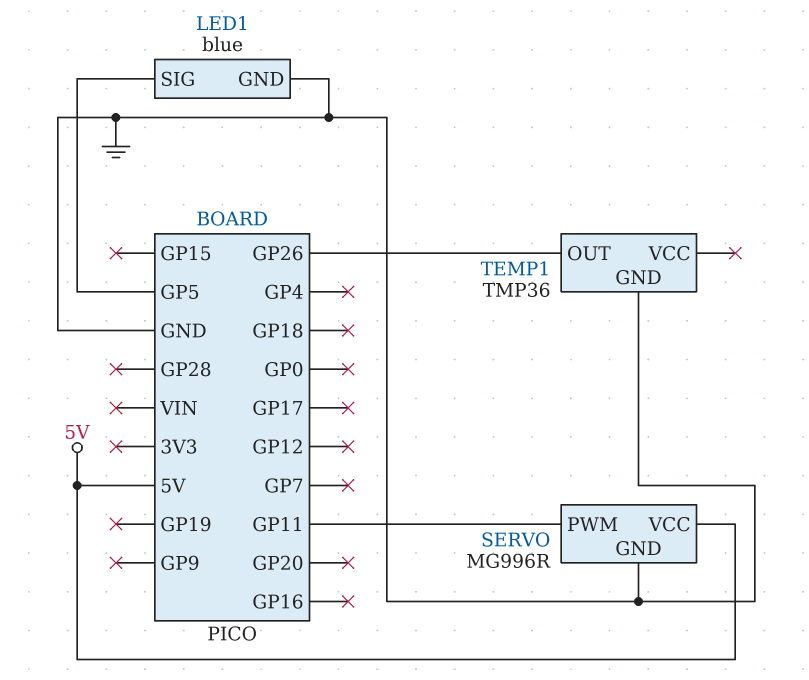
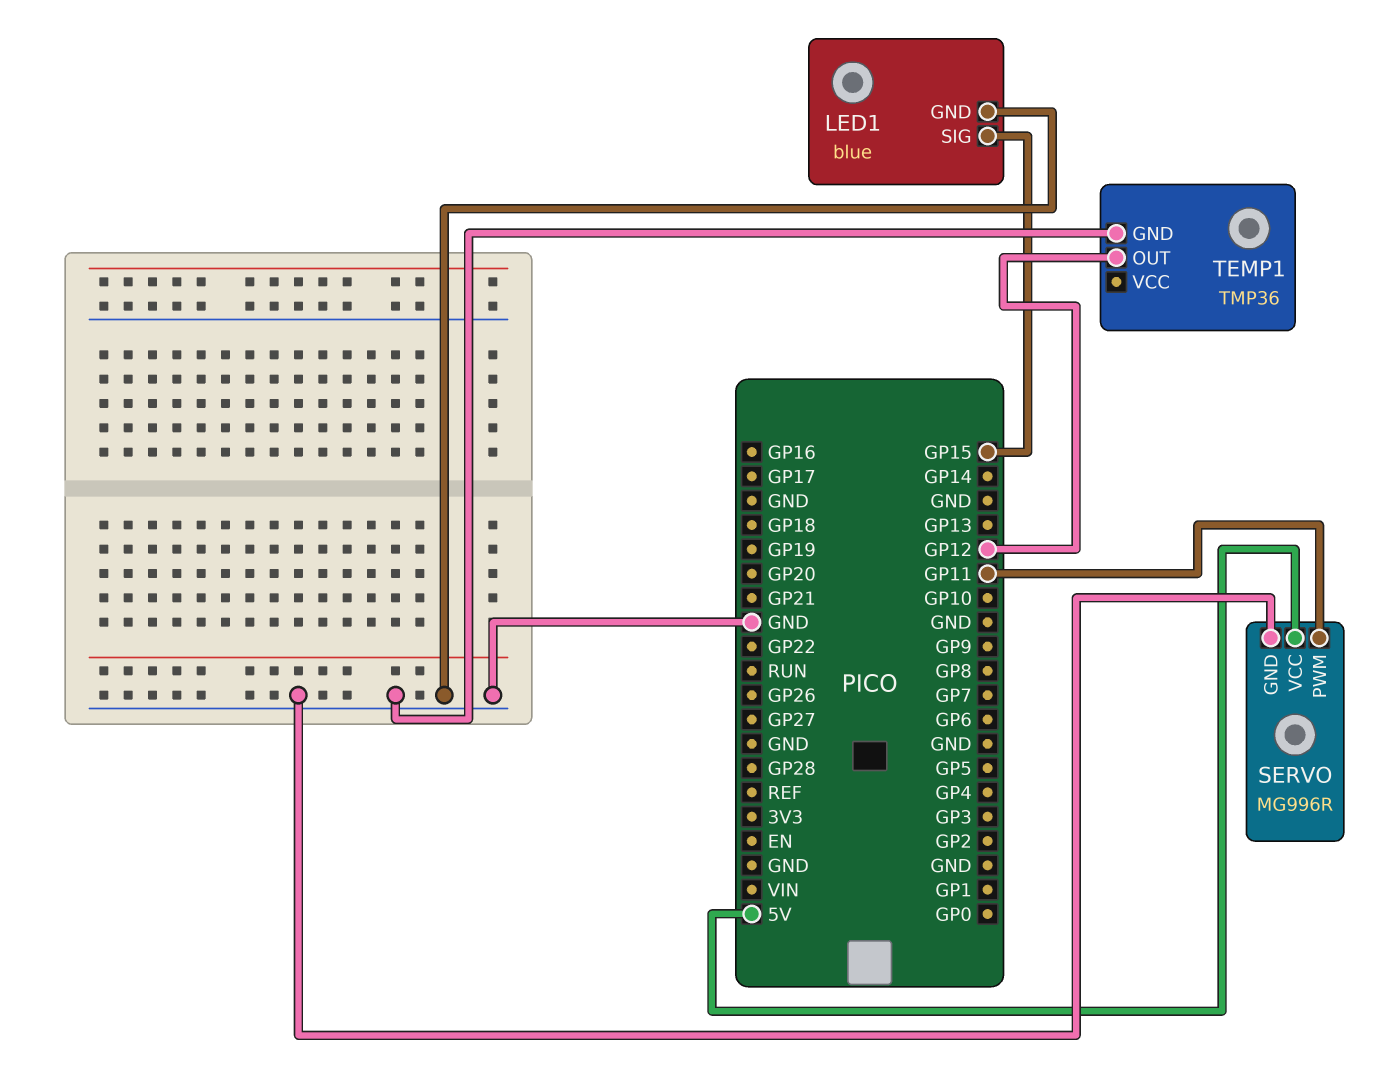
LED1 pin SIG: GP5 -> GP15
TEMP1 pin OUT: GP26 -> GP12

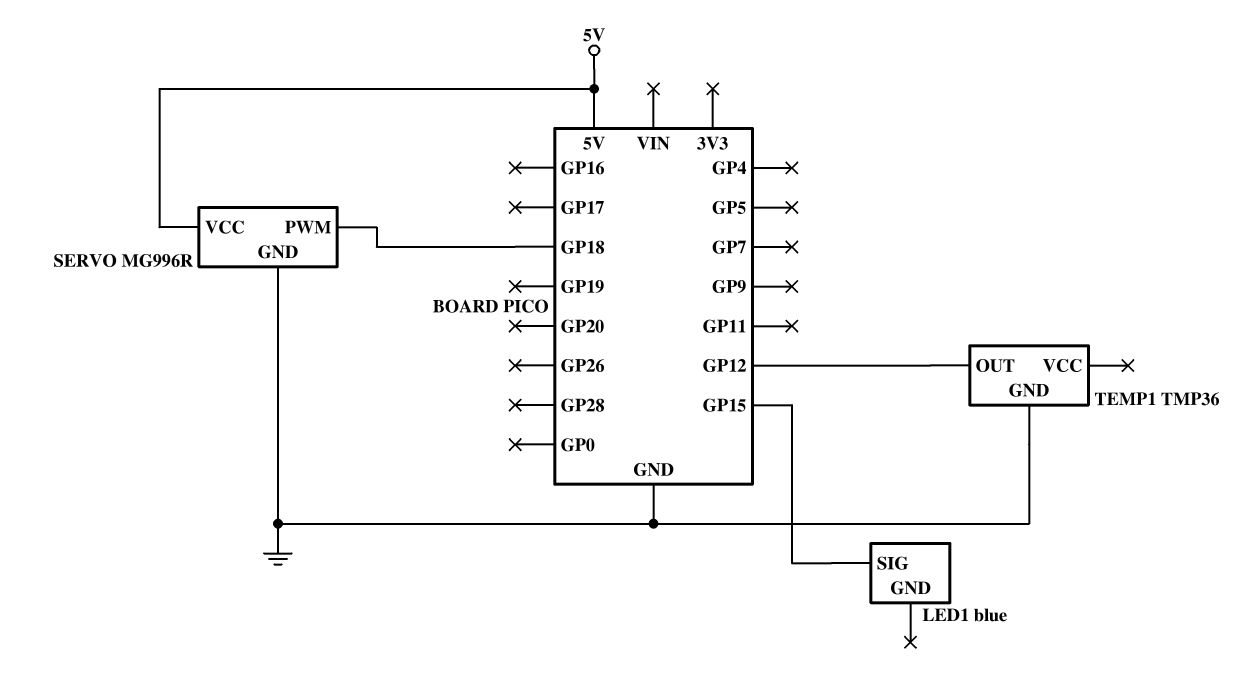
LED1 pin GND: GND -> none
SERVO pin PWM: GP11 -> GP18

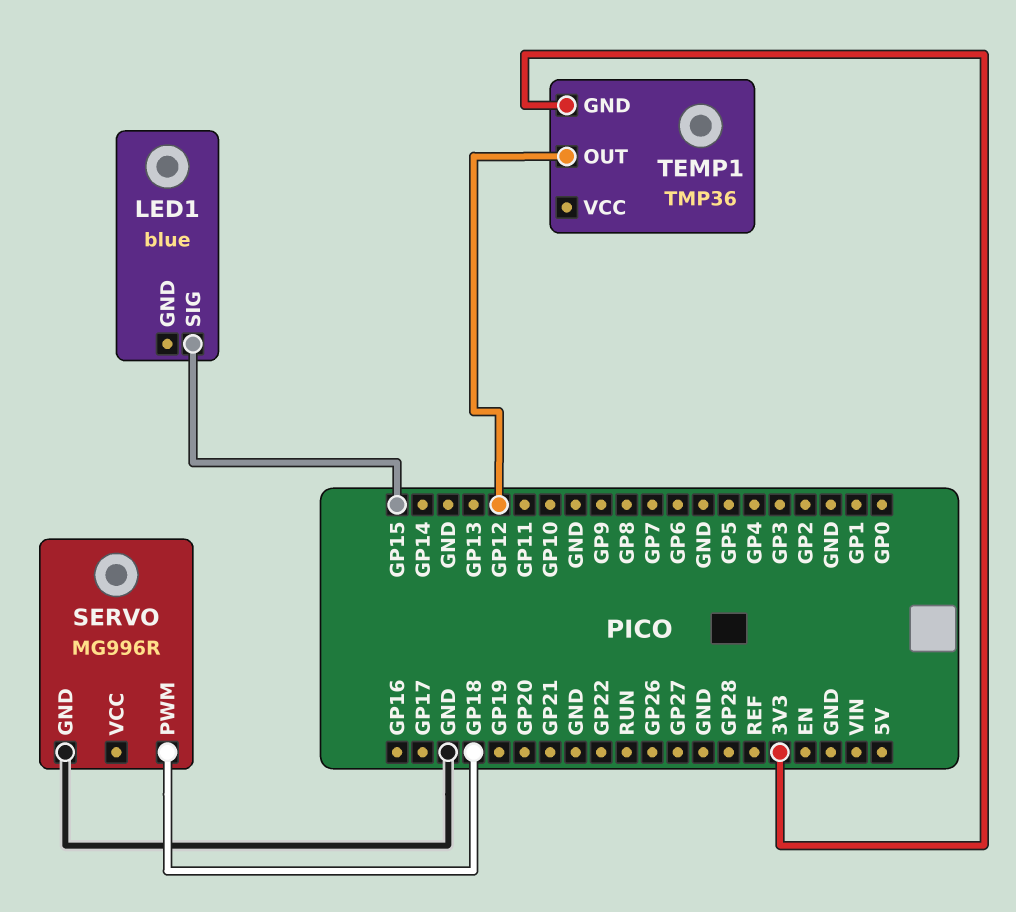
SERVO pin VCC: 5V -> none
TEMP1 pin GND: GND -> 3V3

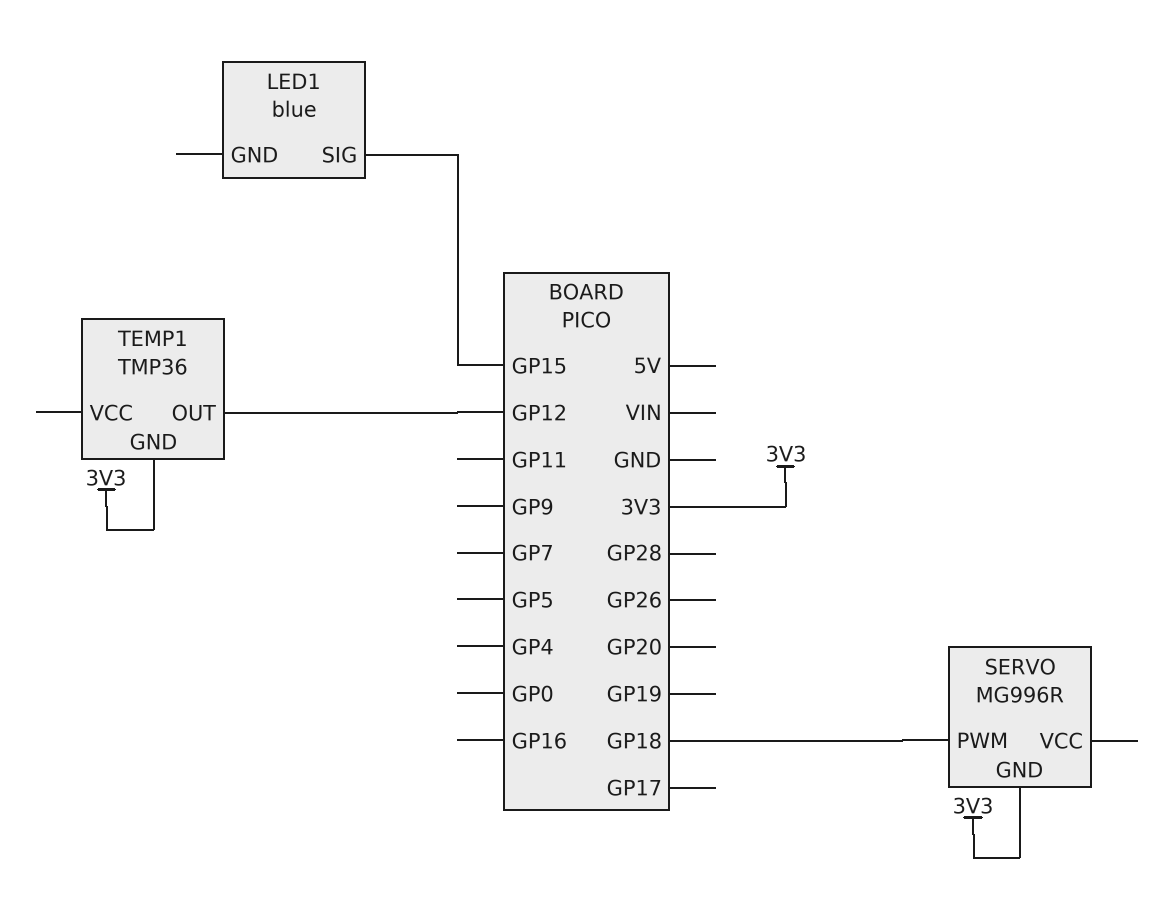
SERVO pin GND: GND -> 3V3

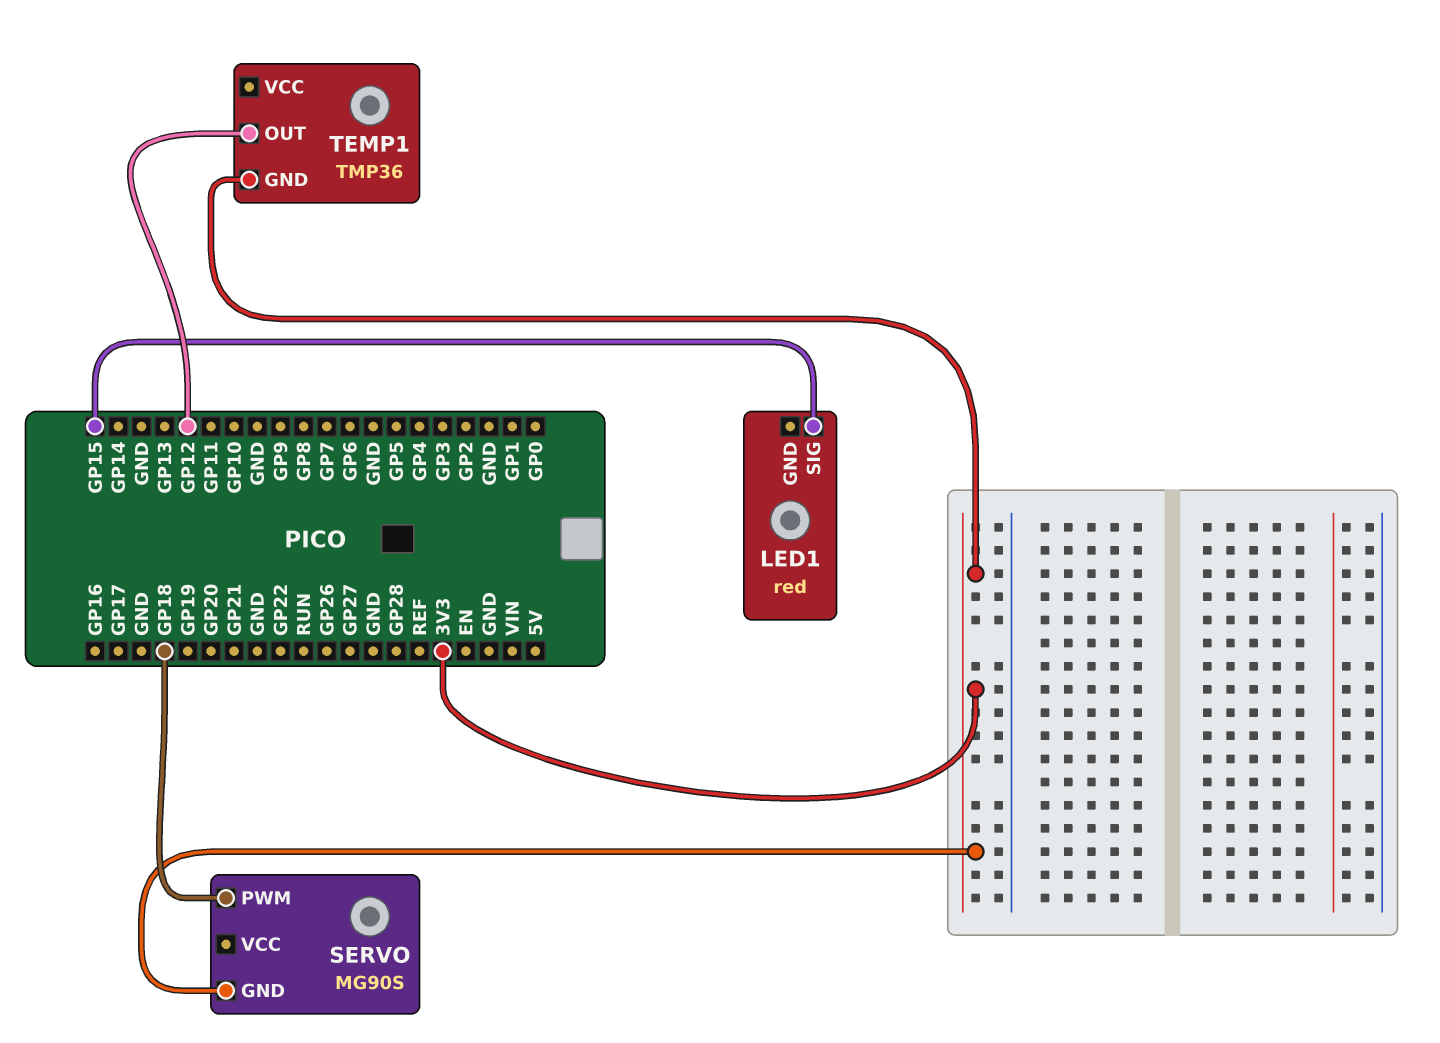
LED1: blue -> red
SERVO: MG996R -> MG90S

